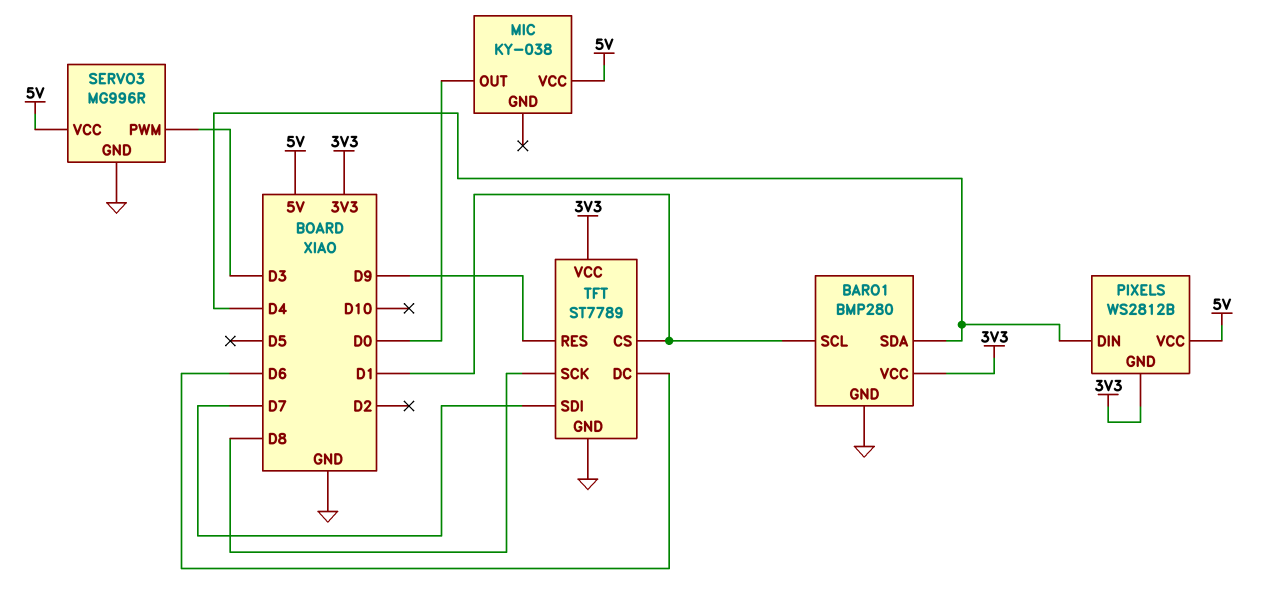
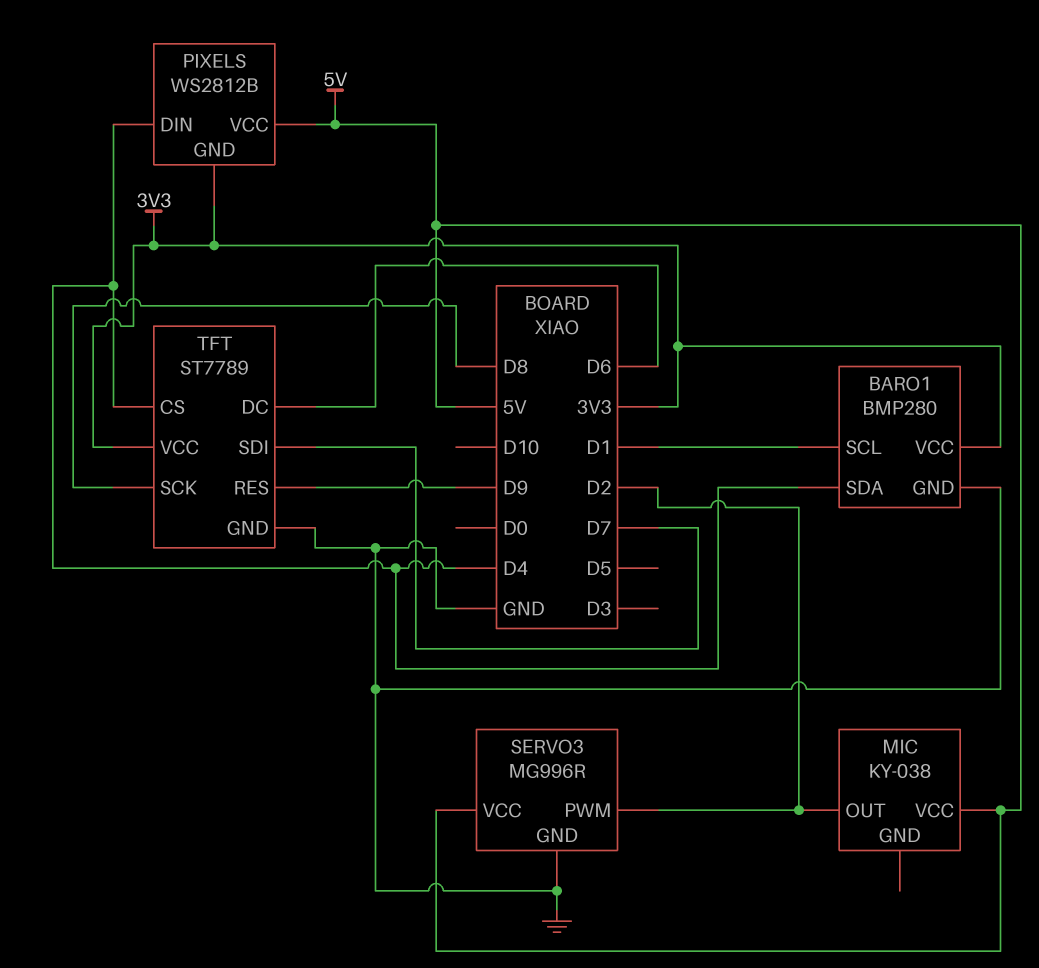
MIC pin OUT: D0 -> D2
SERVO3 pin PWM: D3 -> D2
TFT pin CS: D1 -> D4

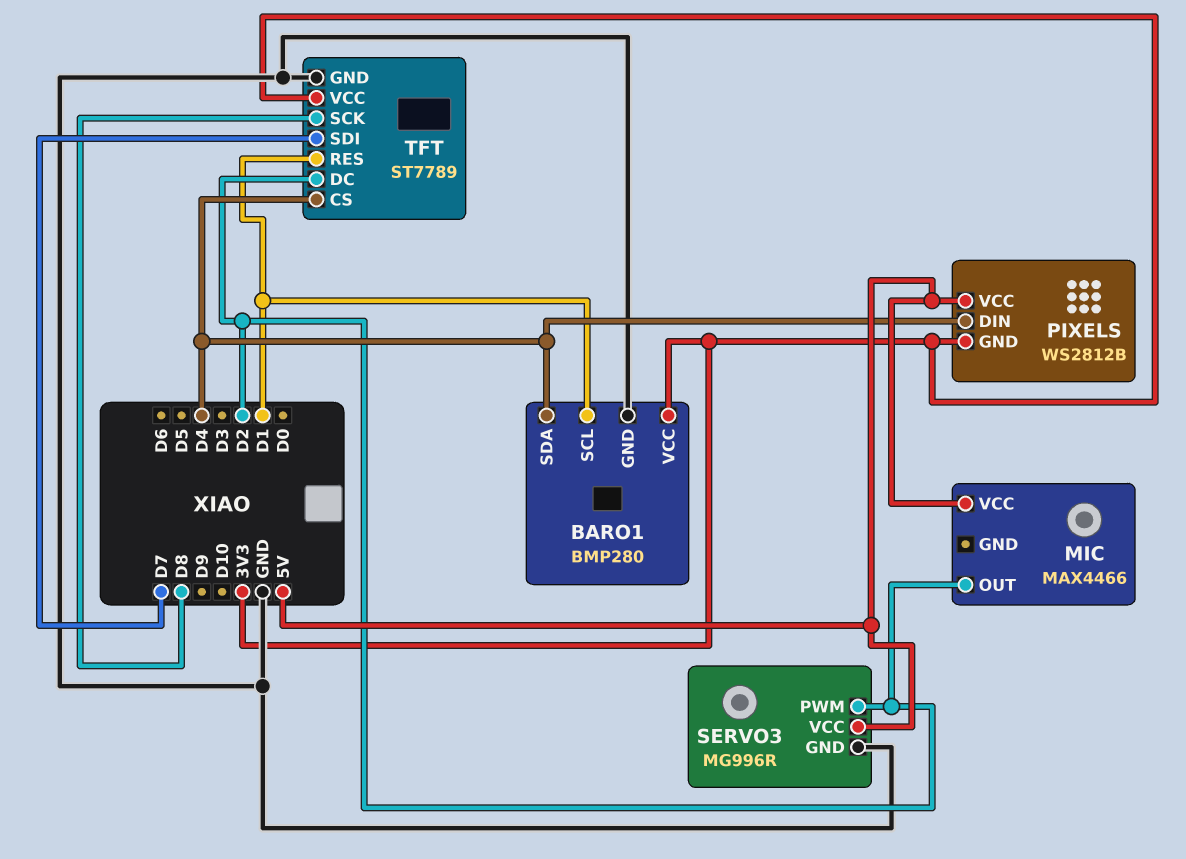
MIC: KY-038 -> MAX4466
TFT pin DC: D6 -> D2
TFT pin RES: D9 -> D1

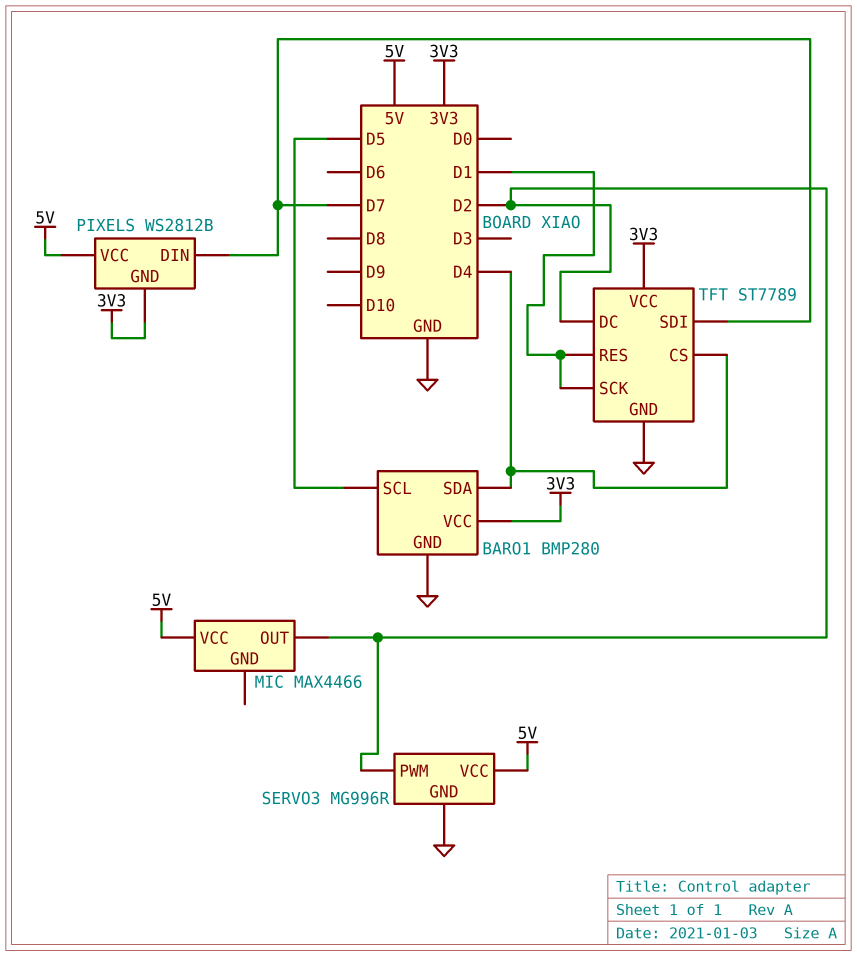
BARO1 pin SCL: D1 -> D5
PIXELS pin DIN: D4 -> D7
TFT pin SCK: D8 -> D1

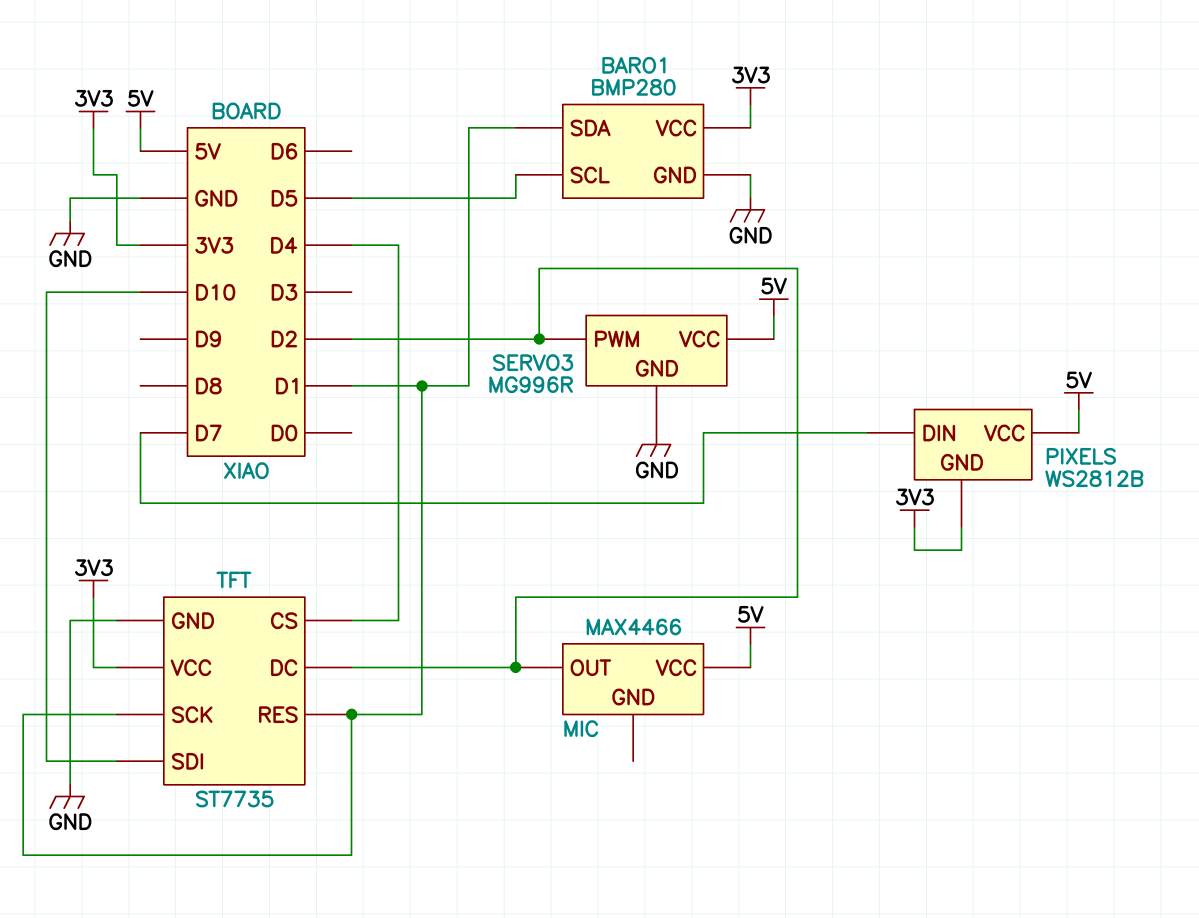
BARO1 pin SDA: D4 -> D1
TFT: ST7789 -> ST7735
TFT pin SDI: D7 -> D10

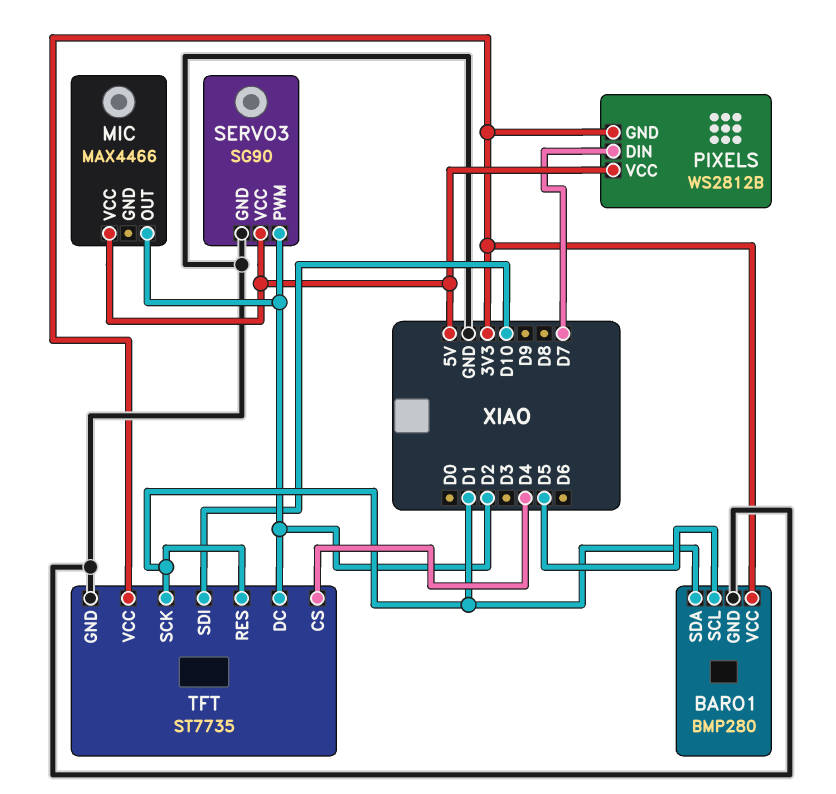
SERVO3: MG996R -> SG90

